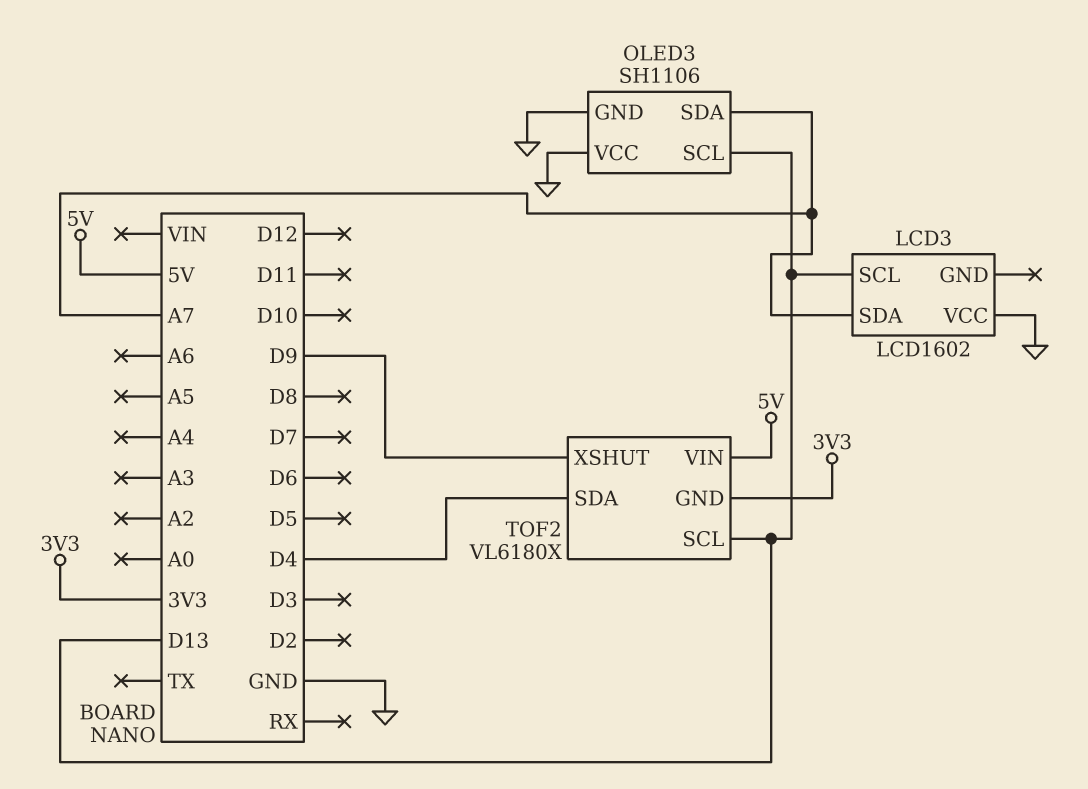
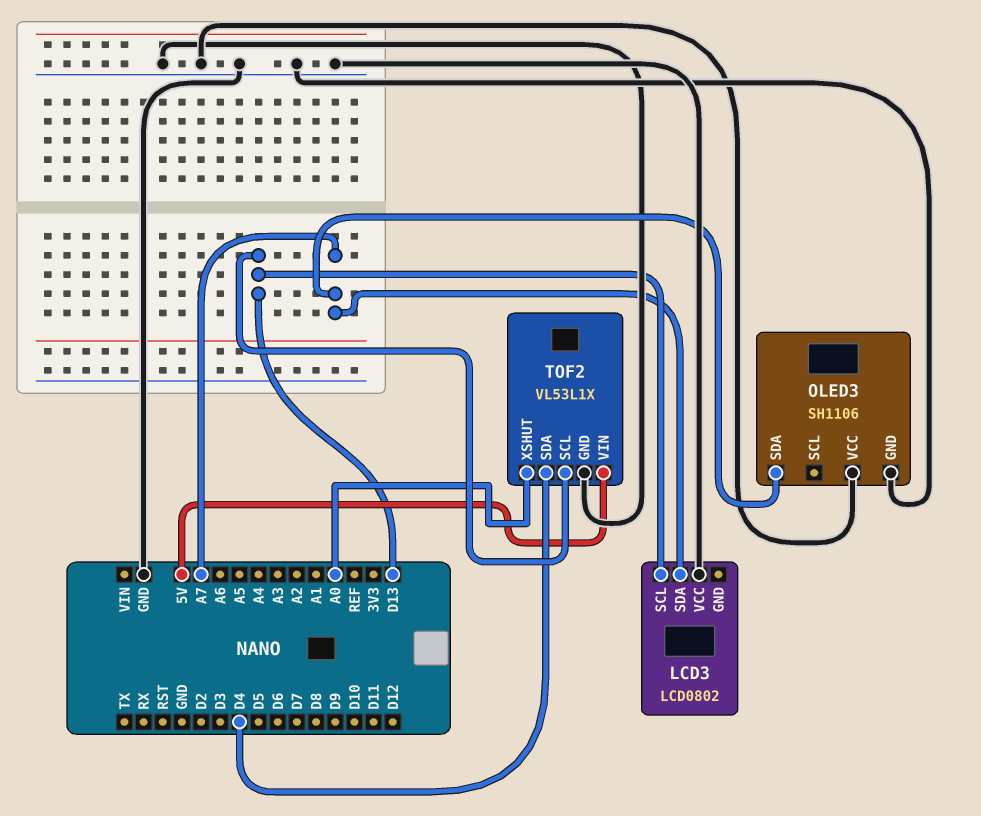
LCD3: LCD1602 -> LCD0802
OLED3 pin SCL: D13 -> none
TOF2: VL6180X -> VL53L1X
TOF2 pin GND: 3V3 -> GND
TOF2 pin XSHUT: D9 -> A0

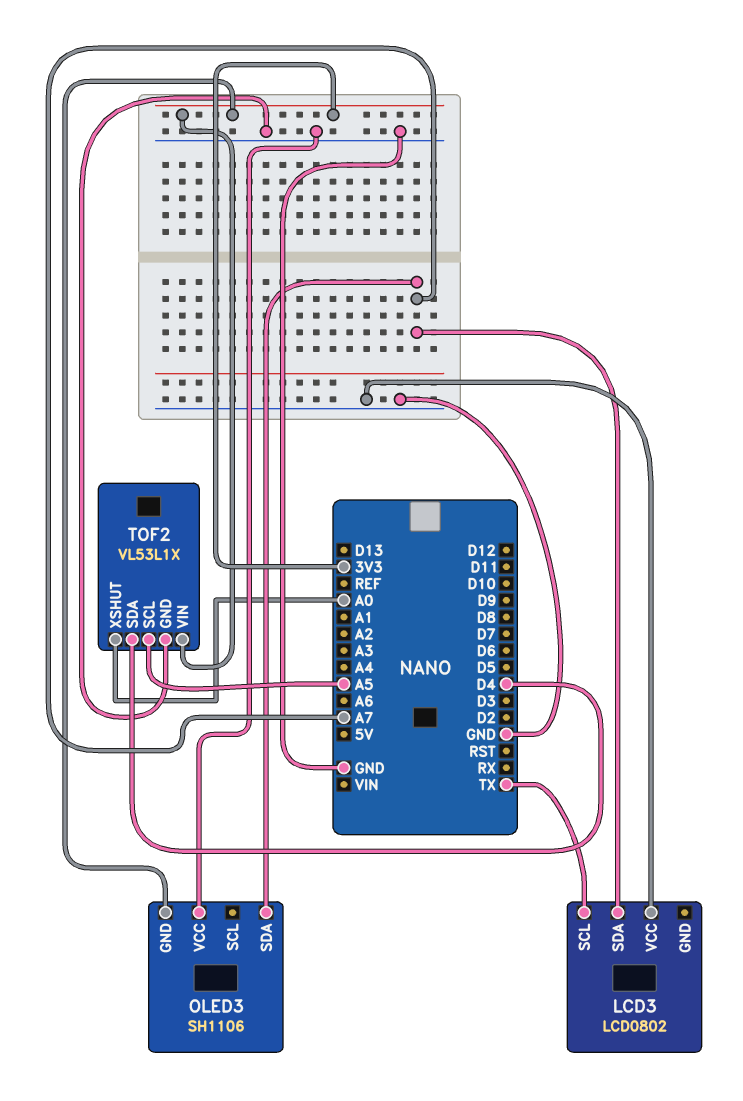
LCD3 pin SCL: D13 -> TX
OLED3 pin GND: GND -> 3V3
TOF2 pin SCL: D13 -> A5
TOF2 pin VIN: 5V -> 3V3

